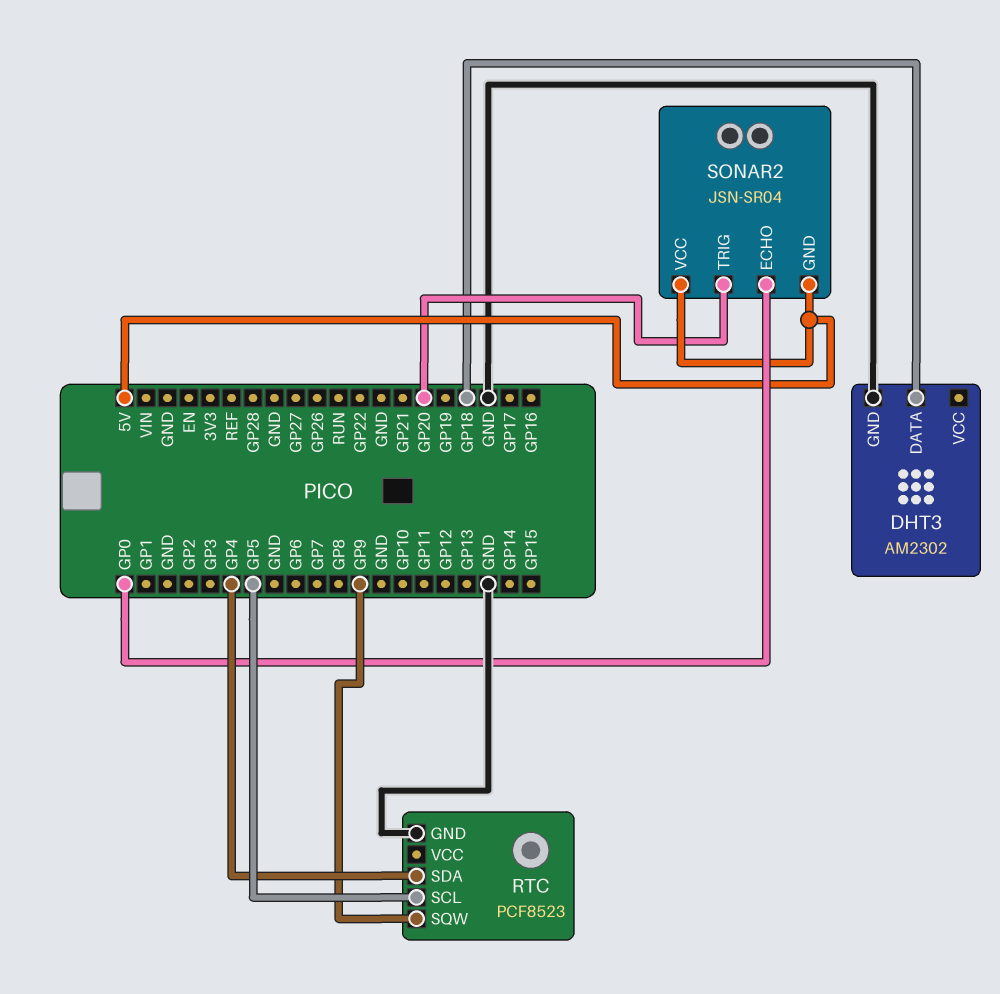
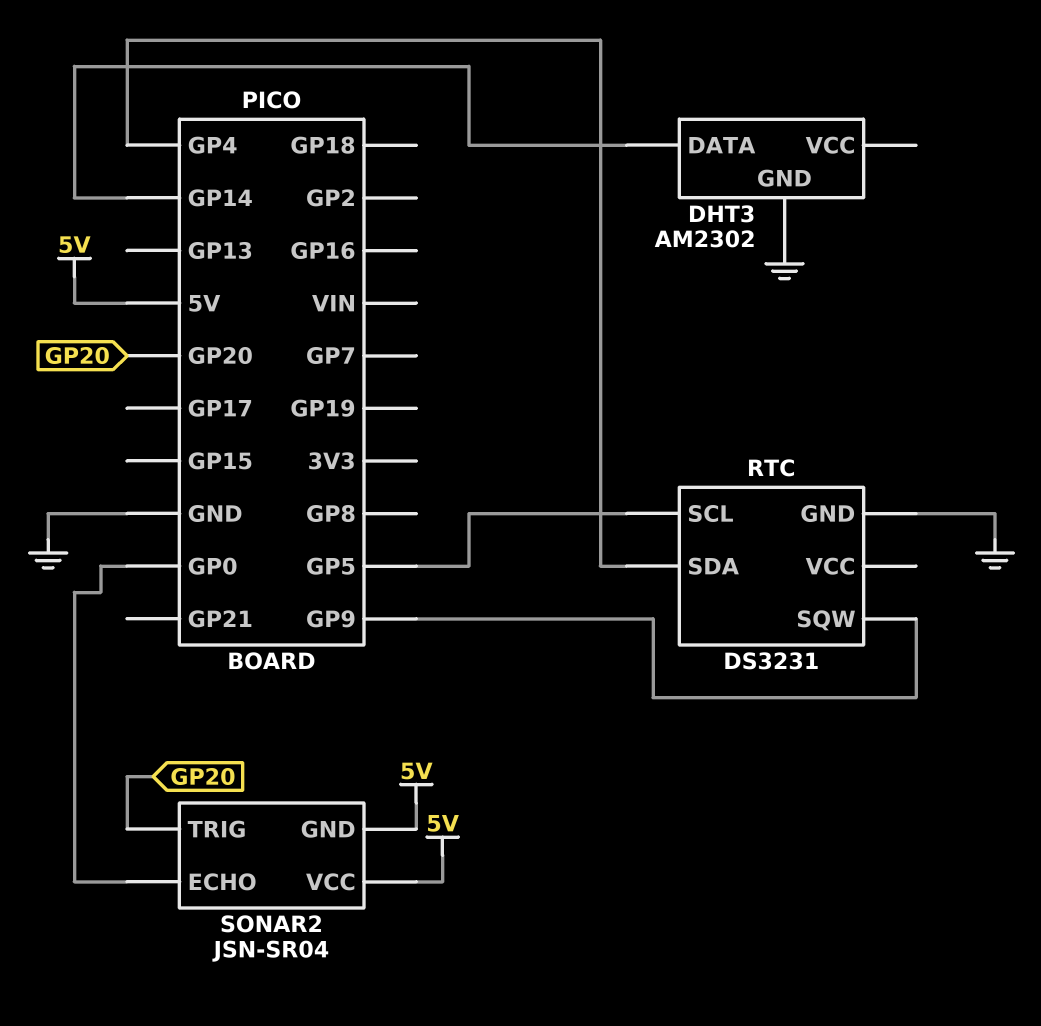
DHT3 pin DATA: GP18 -> GP14
RTC: PCF8523 -> DS3231

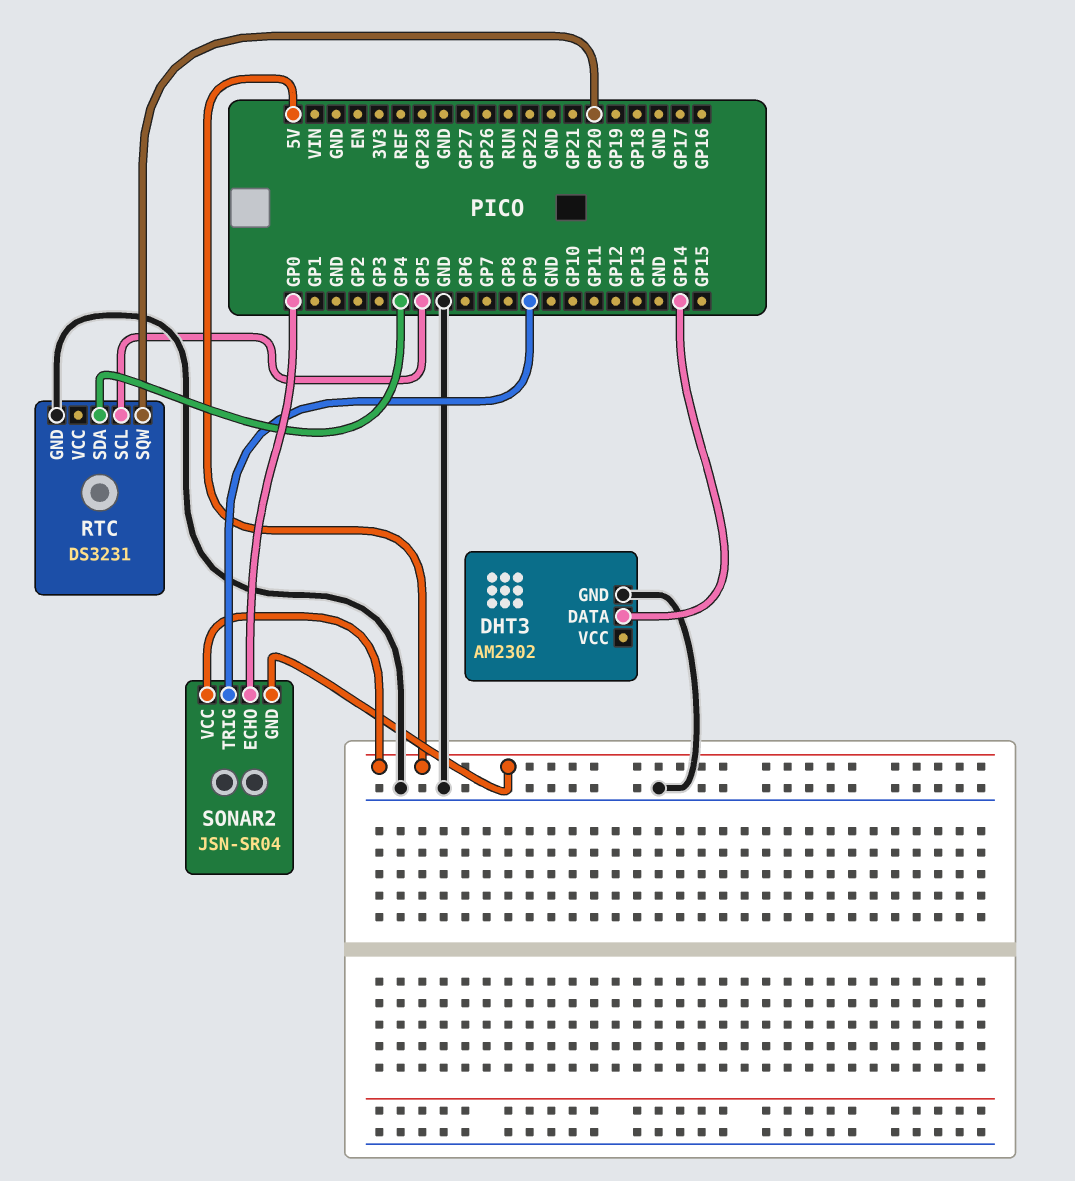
RTC pin SQW: GP9 -> GP20
SONAR2 pin TRIG: GP20 -> GP9

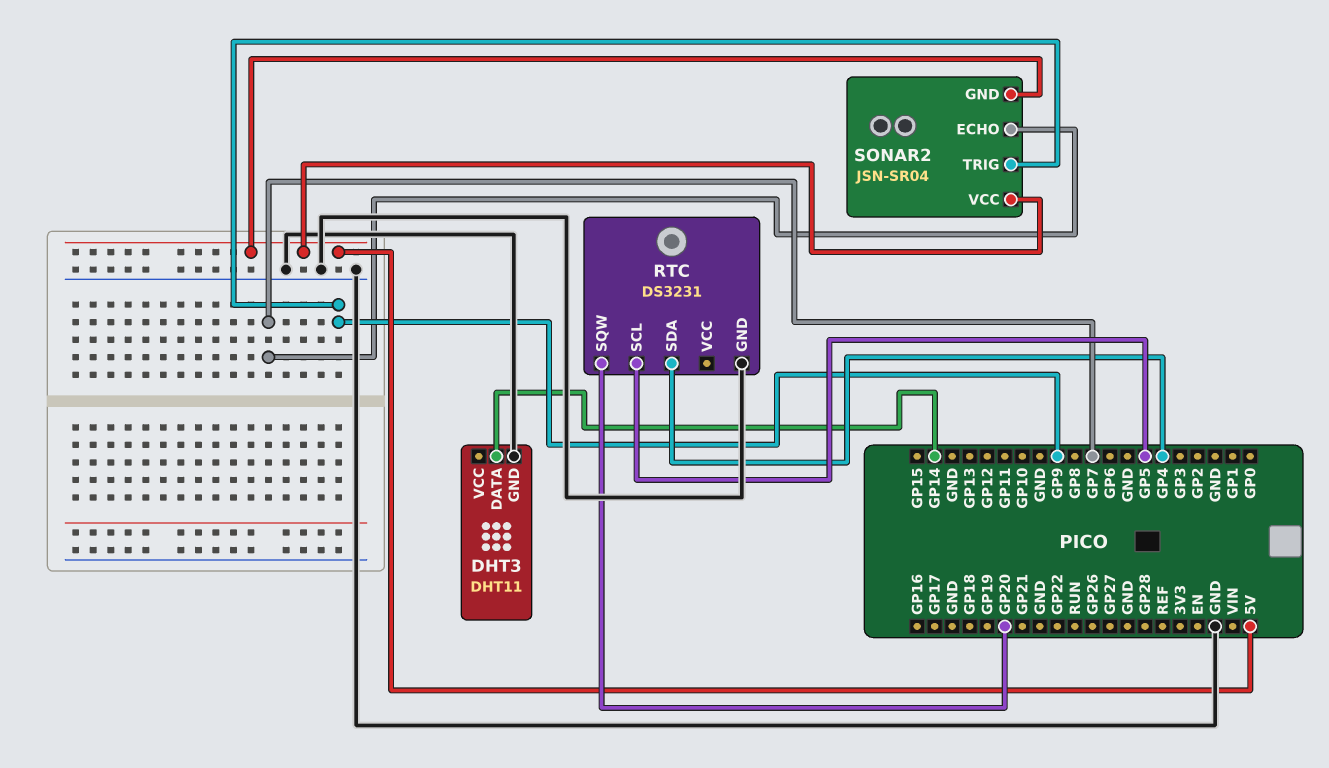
DHT3: AM2302 -> DHT11
SONAR2 pin ECHO: GP0 -> GP7

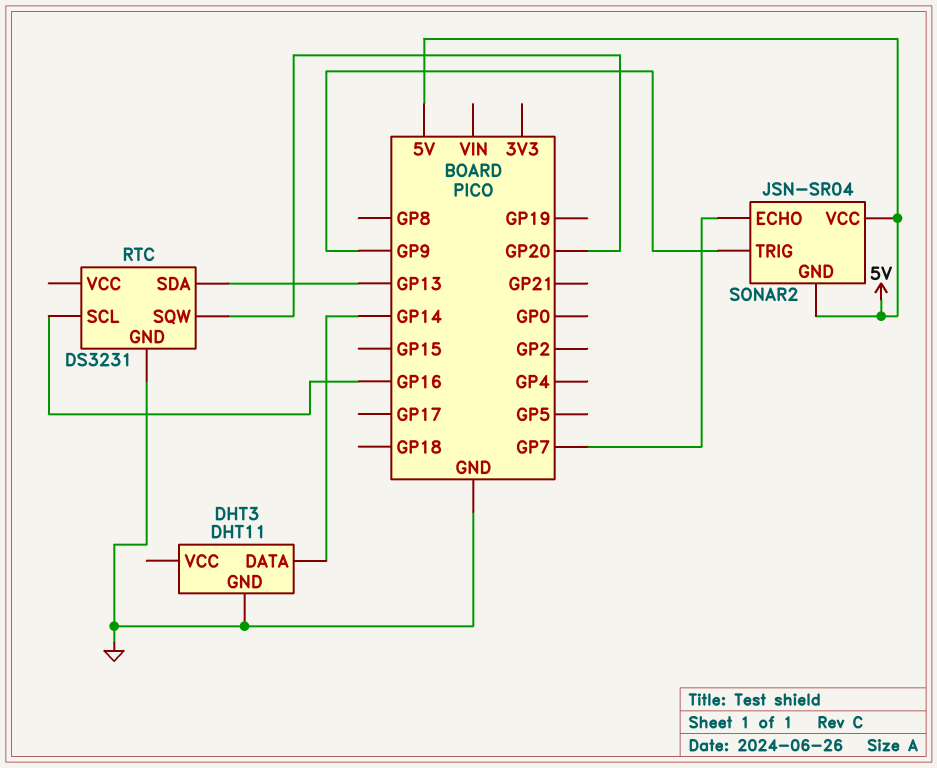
RTC pin SCL: GP5 -> GP16
RTC pin SDA: GP4 -> GP13

